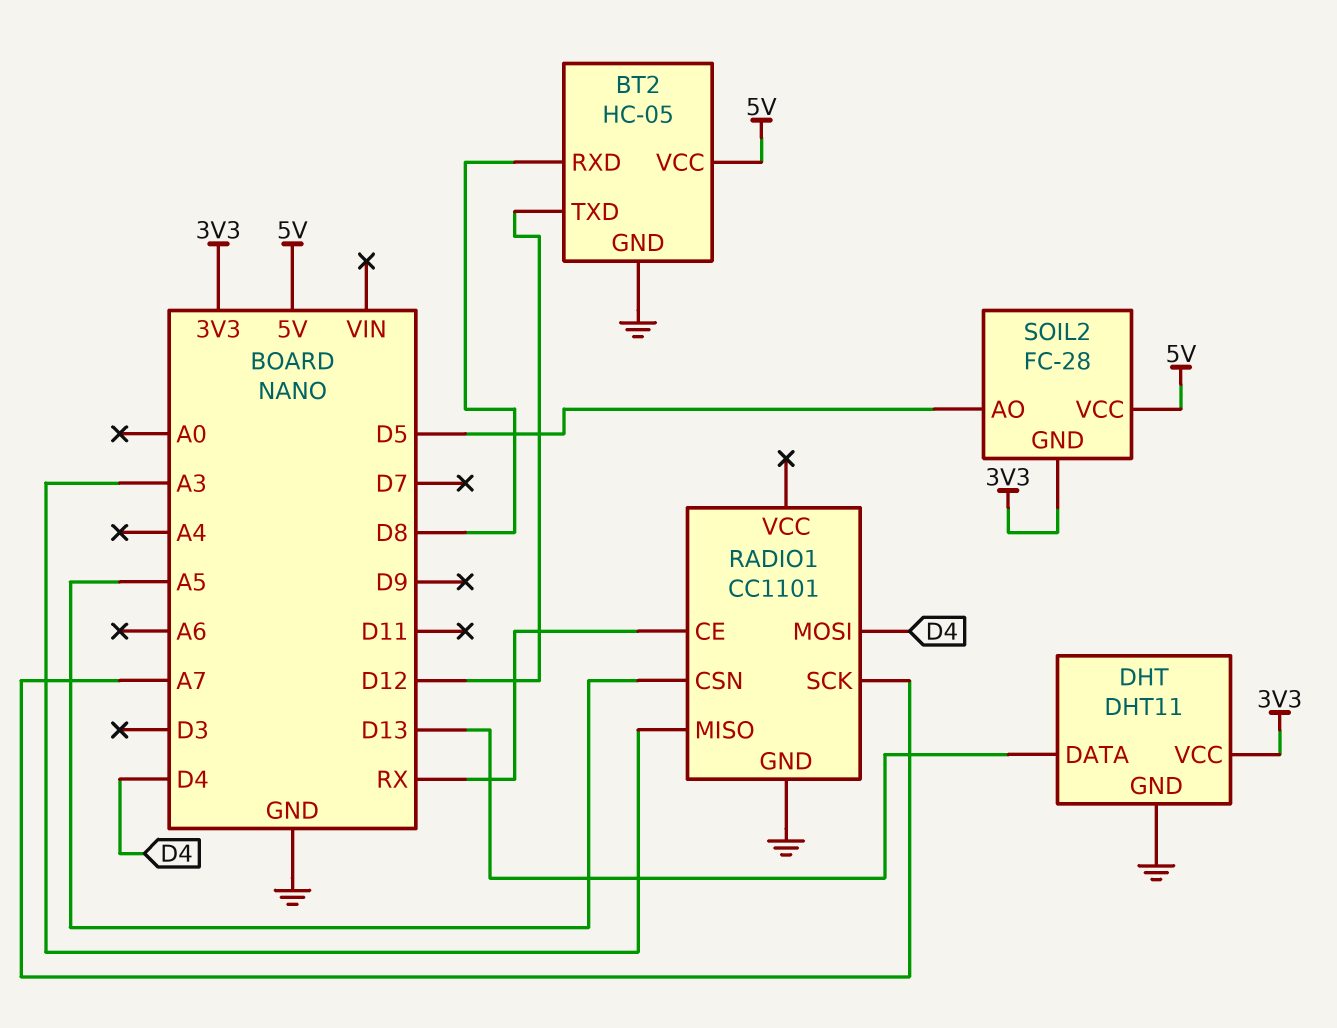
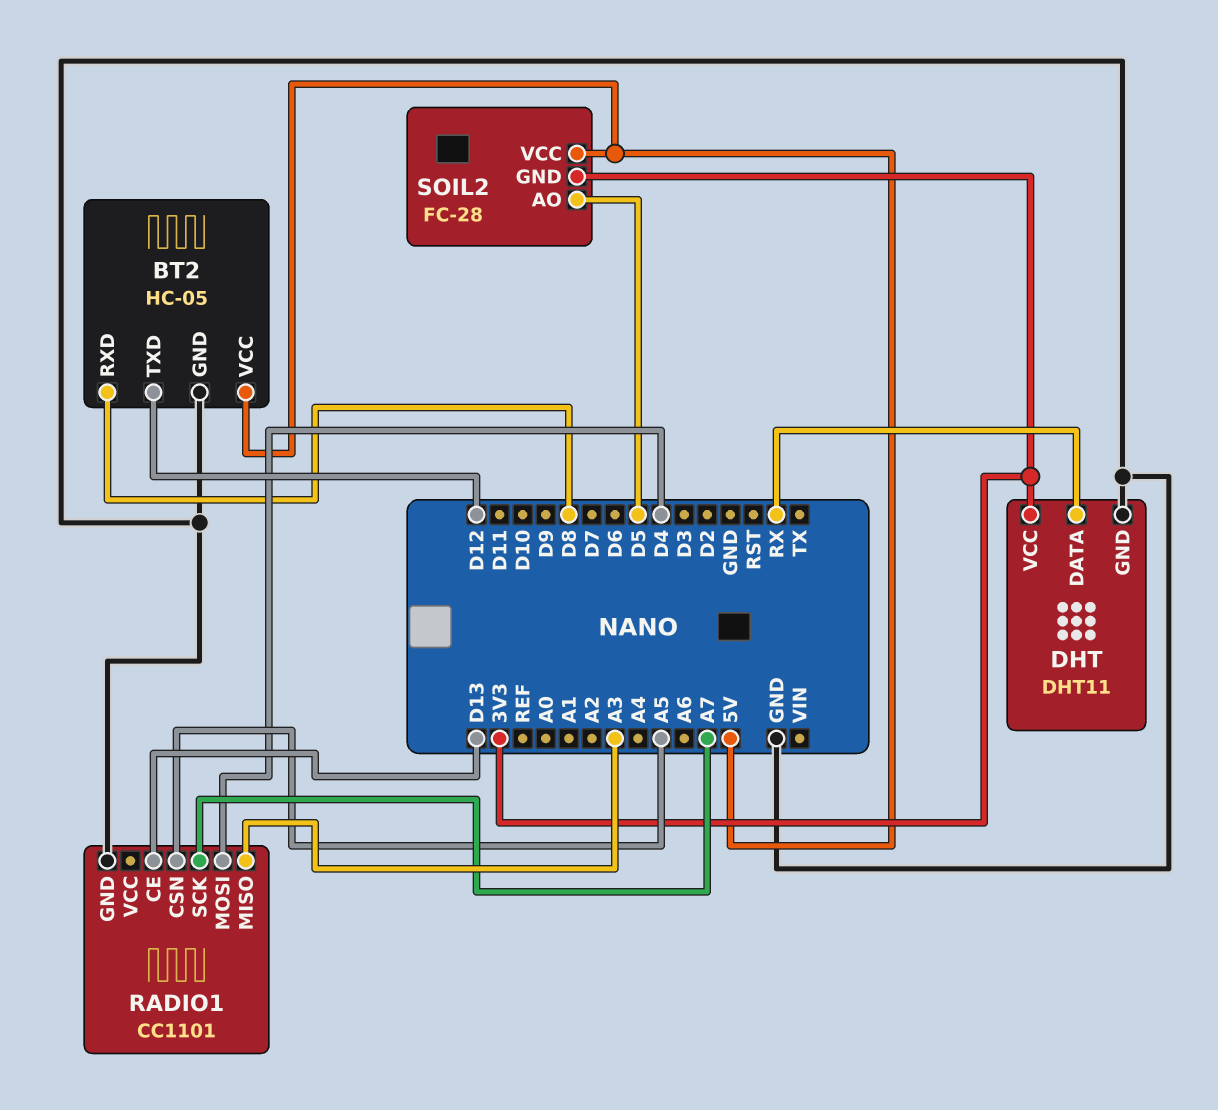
DHT pin DATA: D13 -> RX
RADIO1 pin CE: RX -> D13

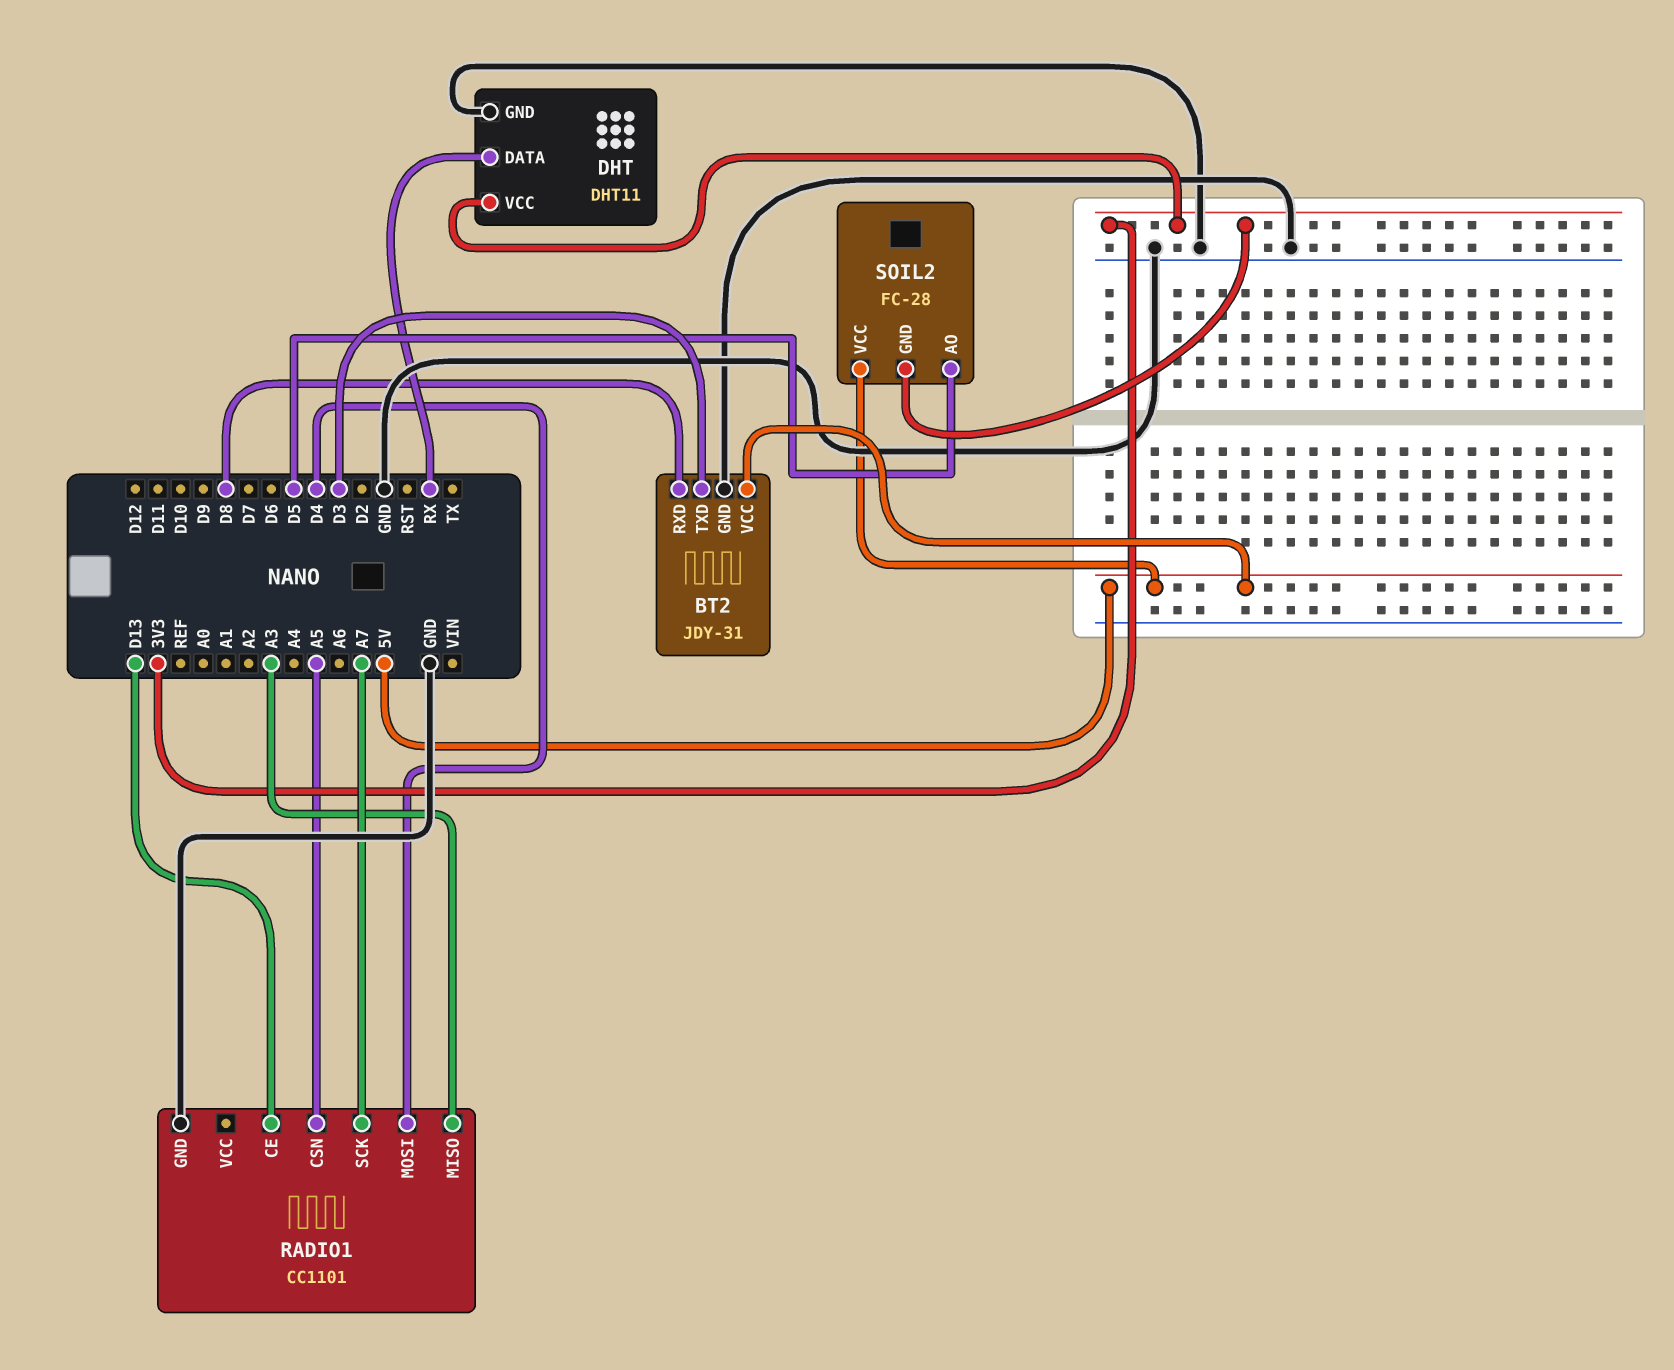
BT2: HC-05 -> JDY-31
BT2 pin TXD: D12 -> D3

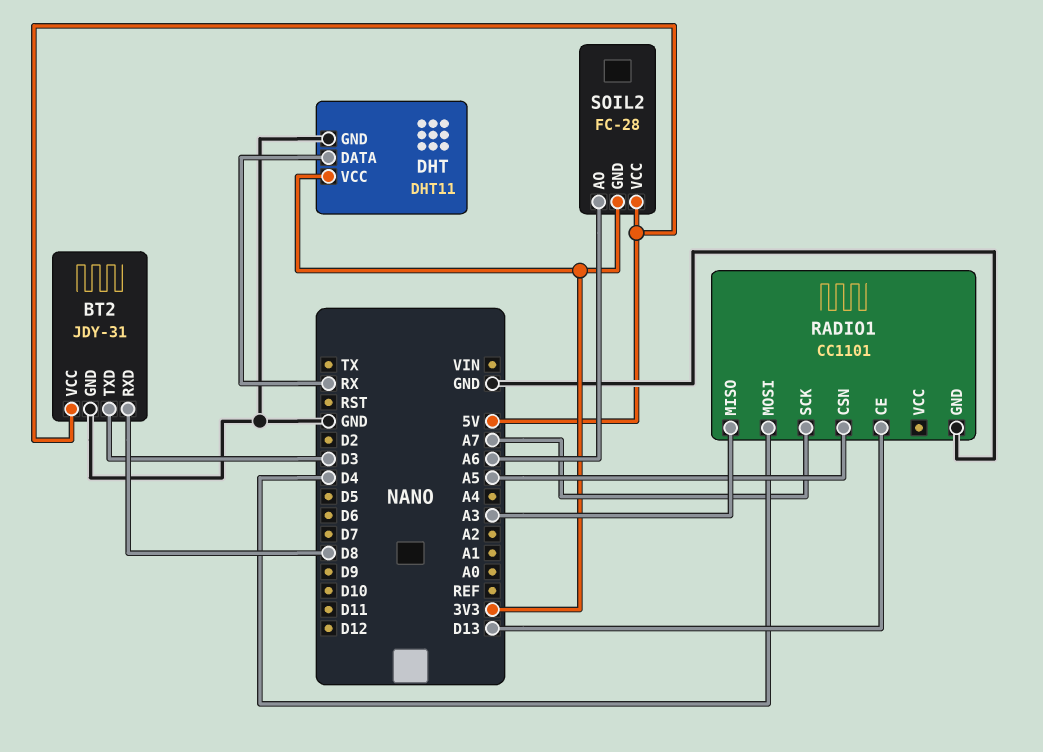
SOIL2 pin AO: D5 -> A6

